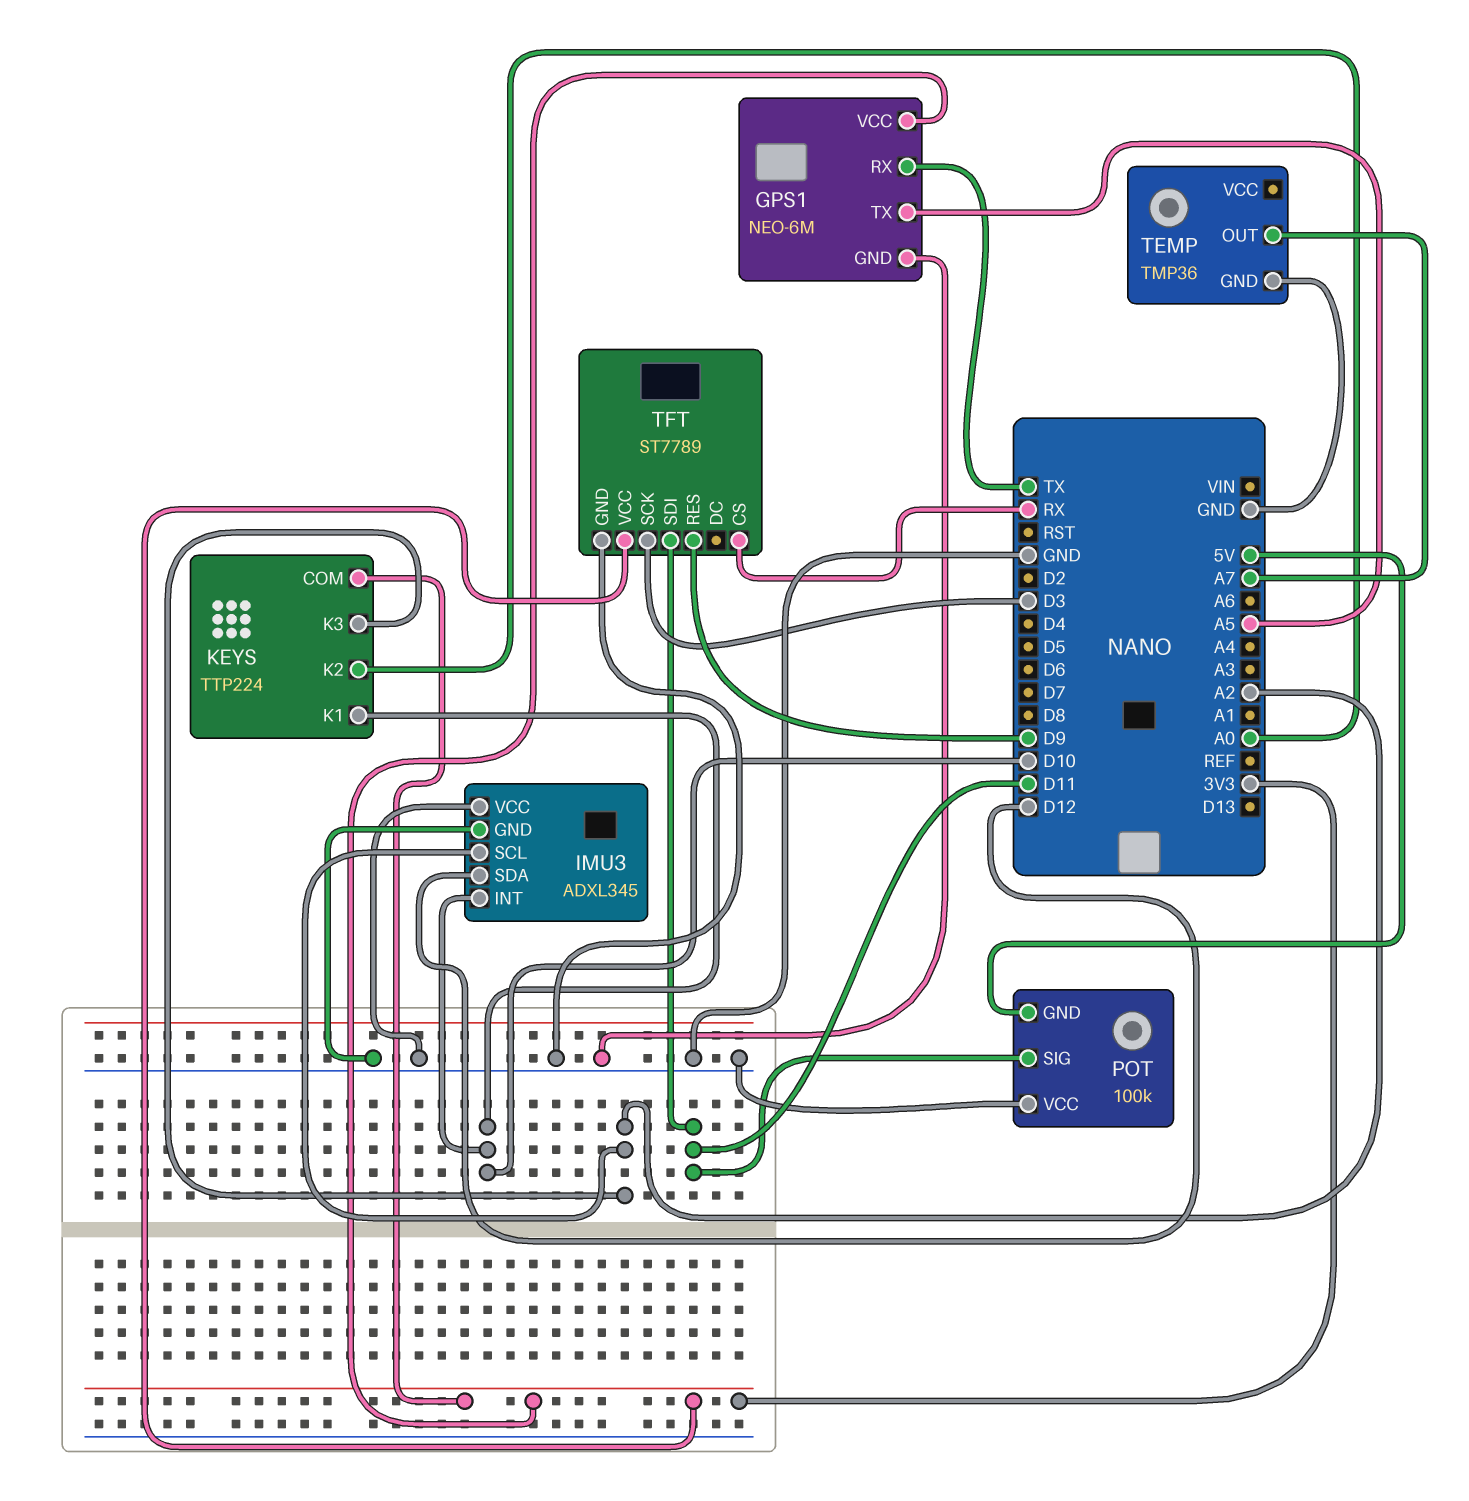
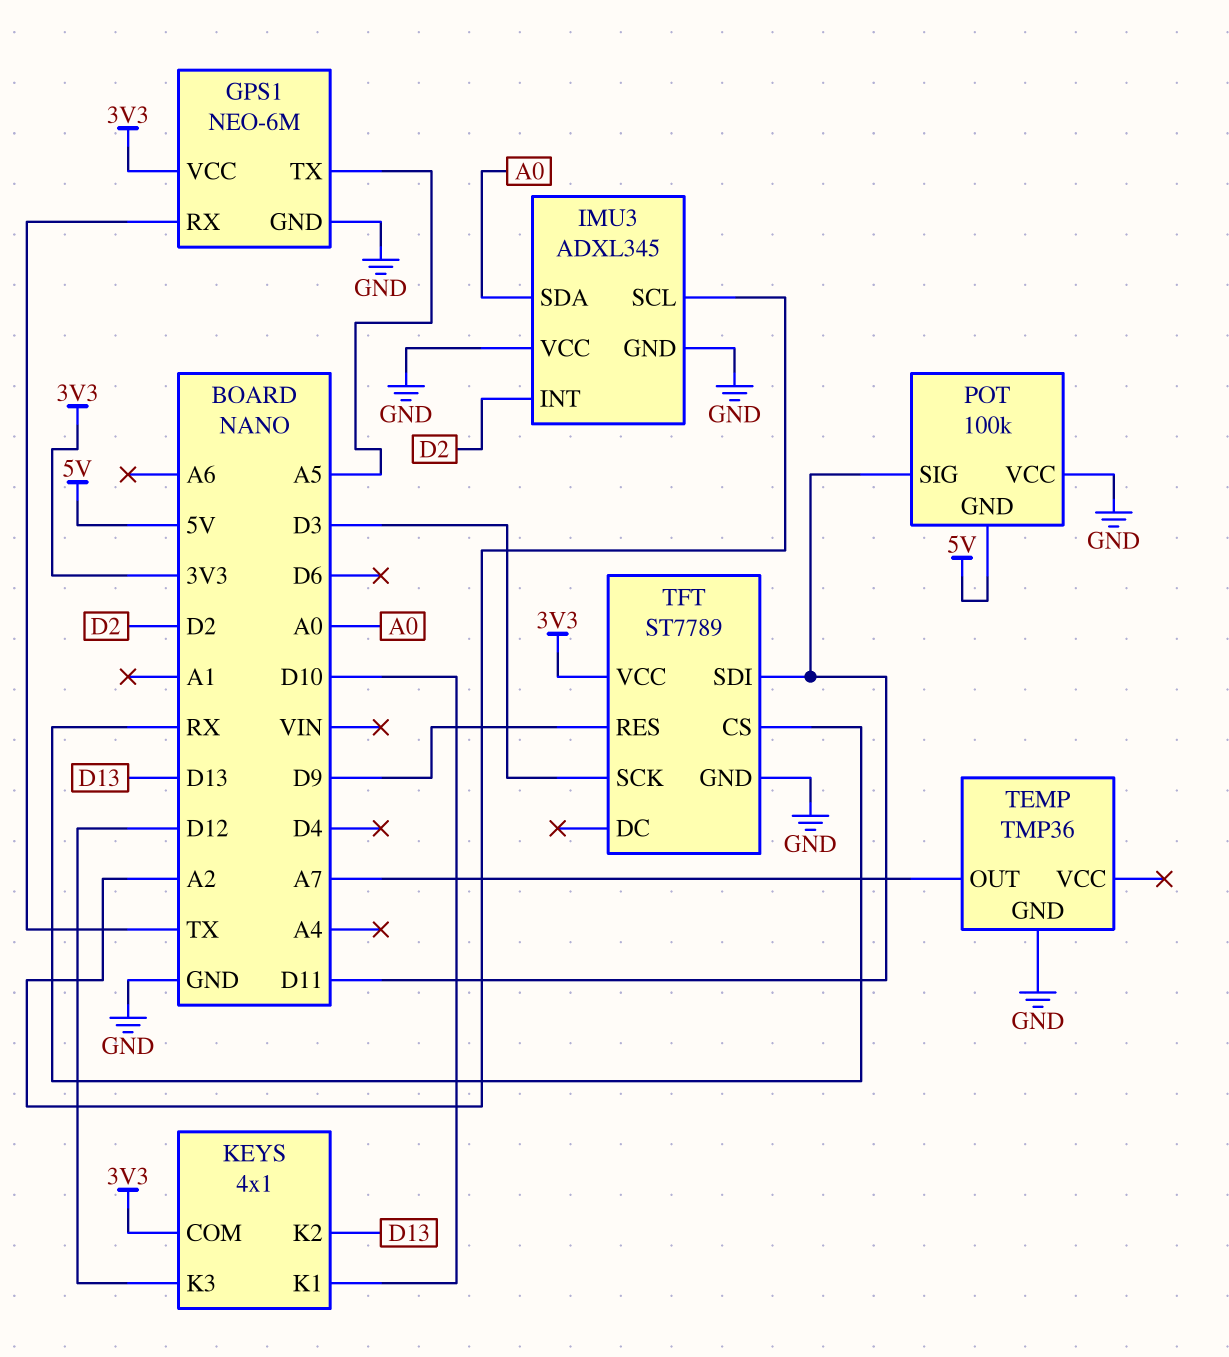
IMU3 pin INT: D10 -> D2
IMU3 pin SDA: D12 -> A0
KEYS: TTP224 -> 4x1
KEYS pin K2: A0 -> D13
KEYS pin K3: A2 -> D12

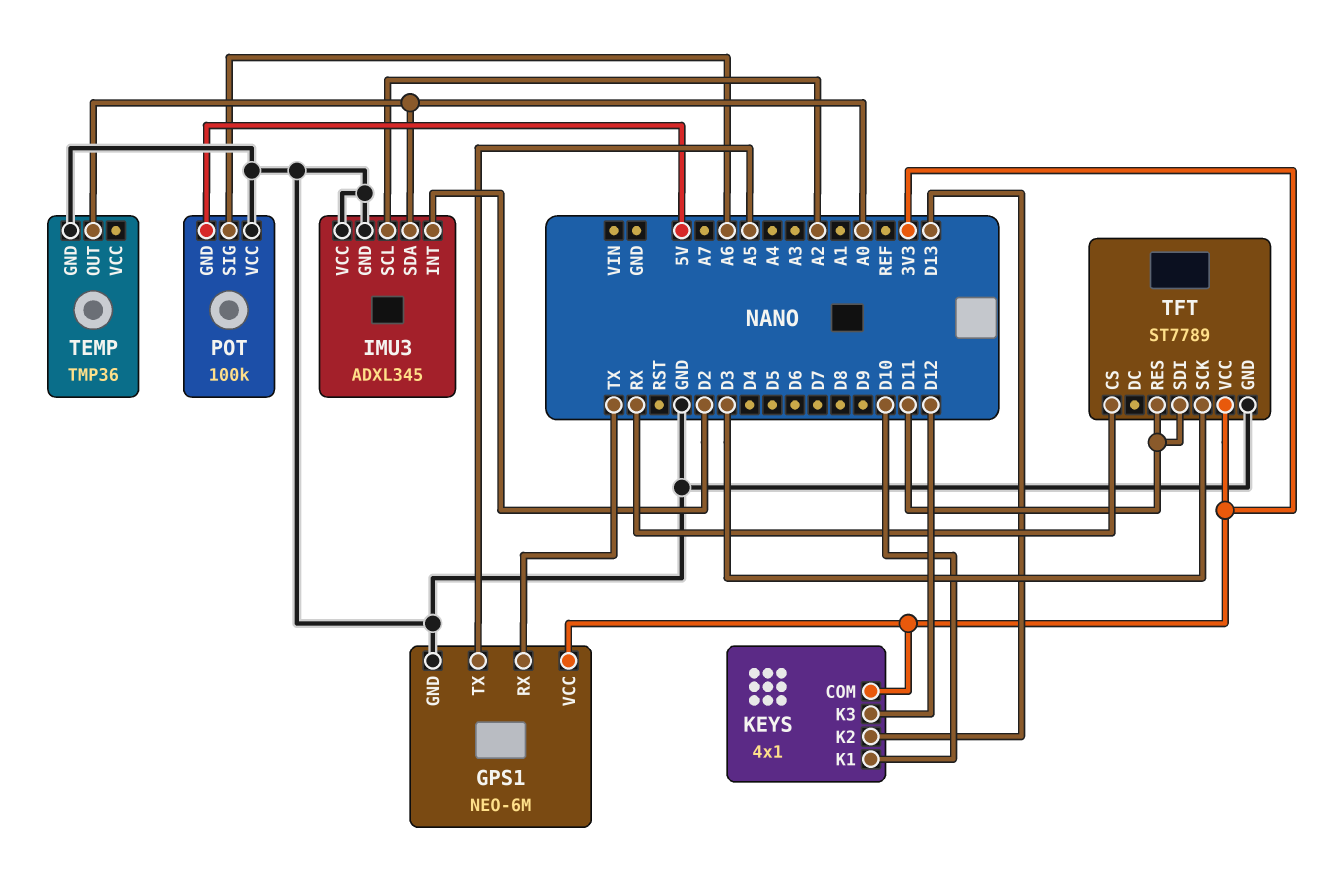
POT pin SIG: D11 -> A6
TEMP pin OUT: A7 -> A0
TFT pin RES: D9 -> D11

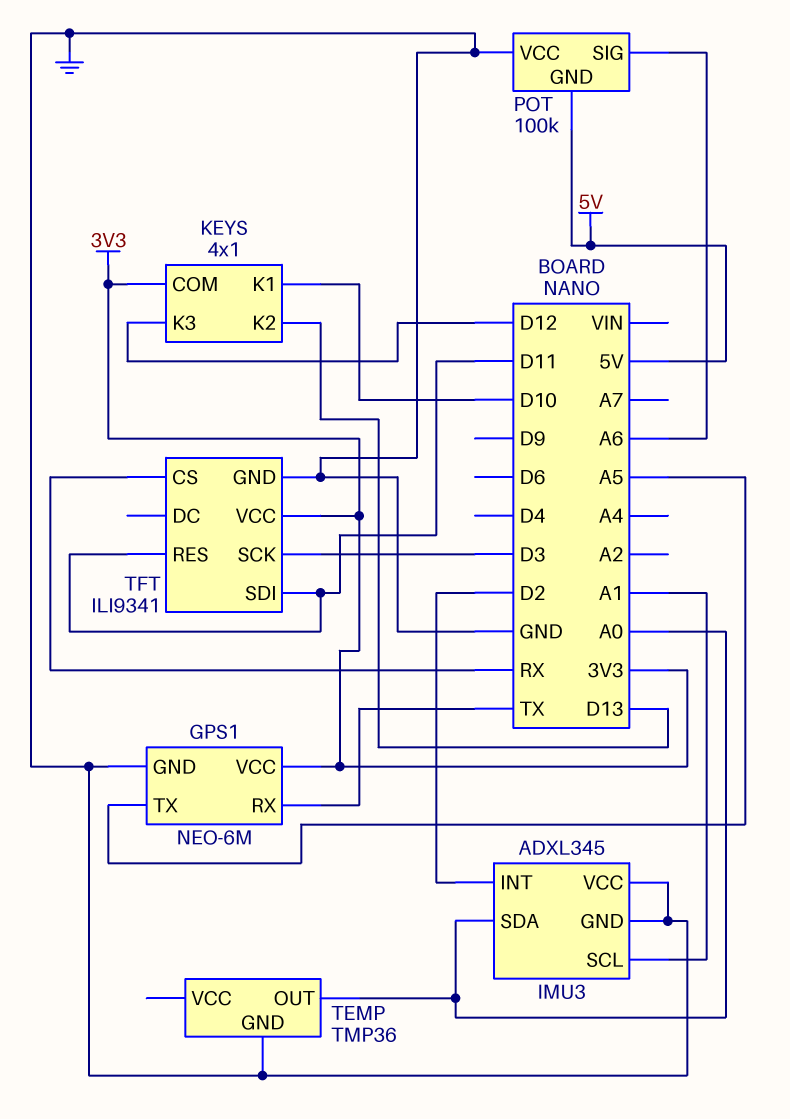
IMU3 pin SCL: A2 -> A1
TFT: ST7789 -> ILI9341

